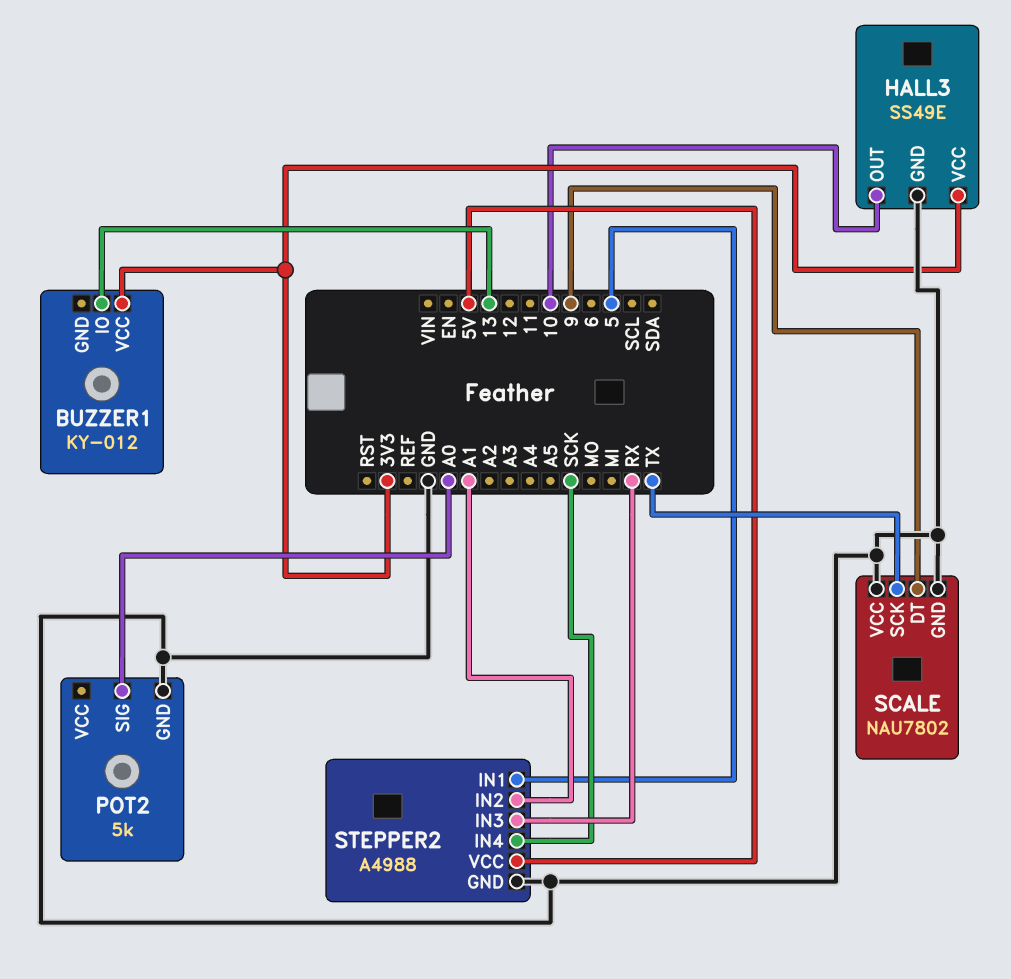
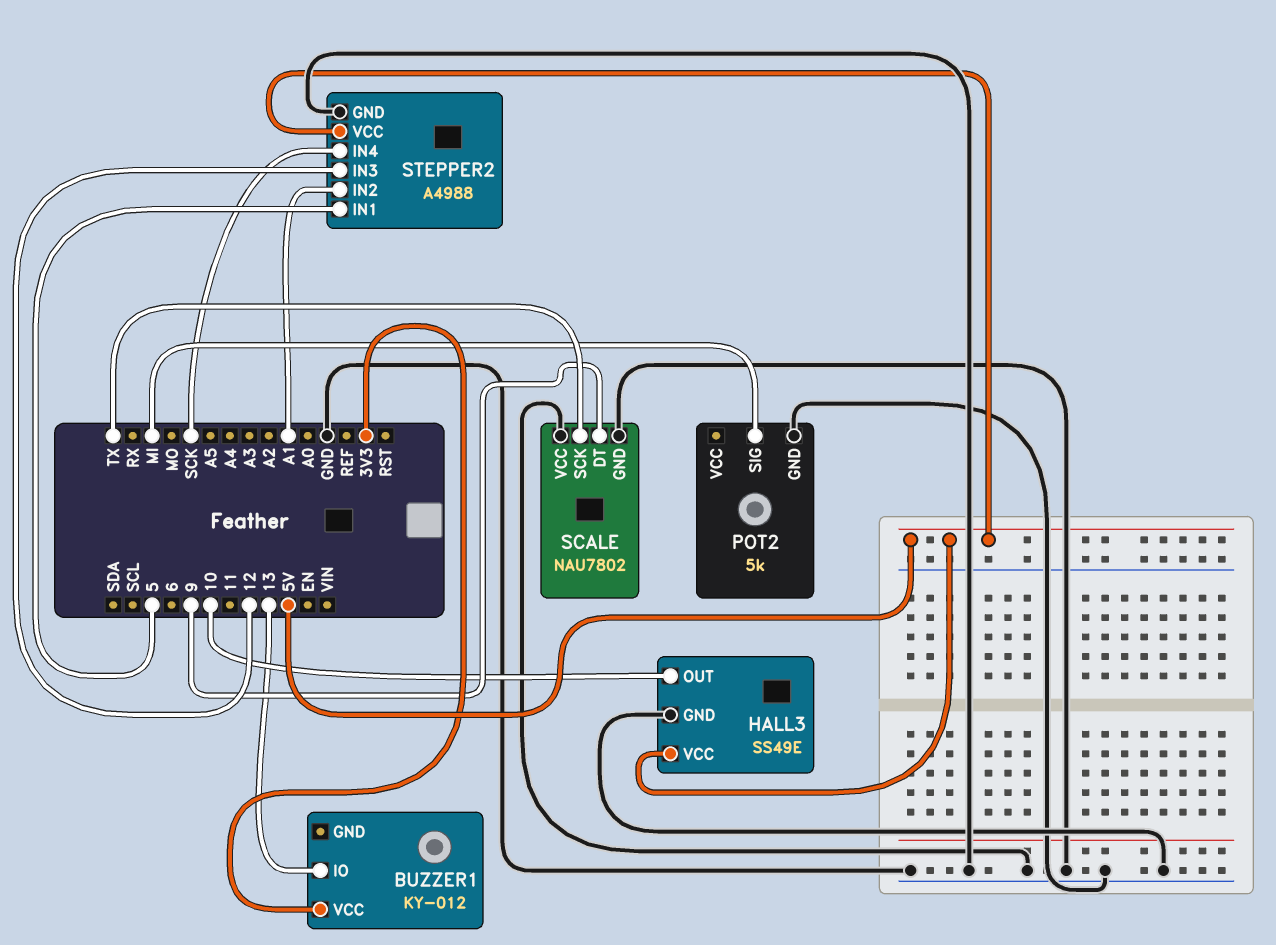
HALL3 pin VCC: 3V3 -> 5V
POT2 pin SIG: A0 -> MI
STEPPER2 pin IN3: RX -> 12

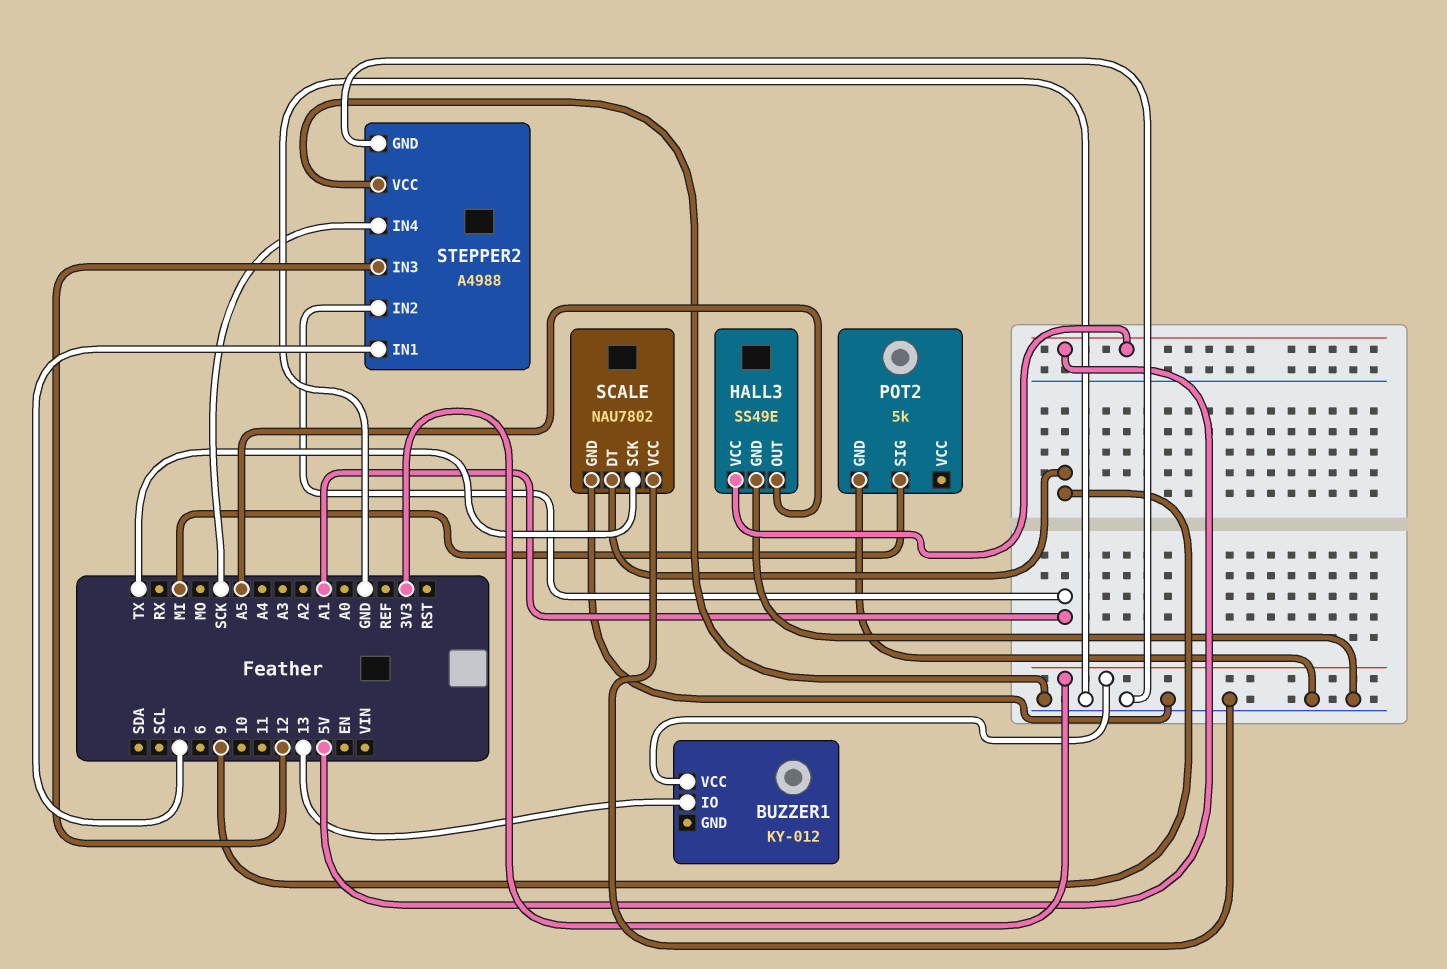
HALL3 pin OUT: 10 -> A5
STEPPER2 pin VCC: 5V -> GND

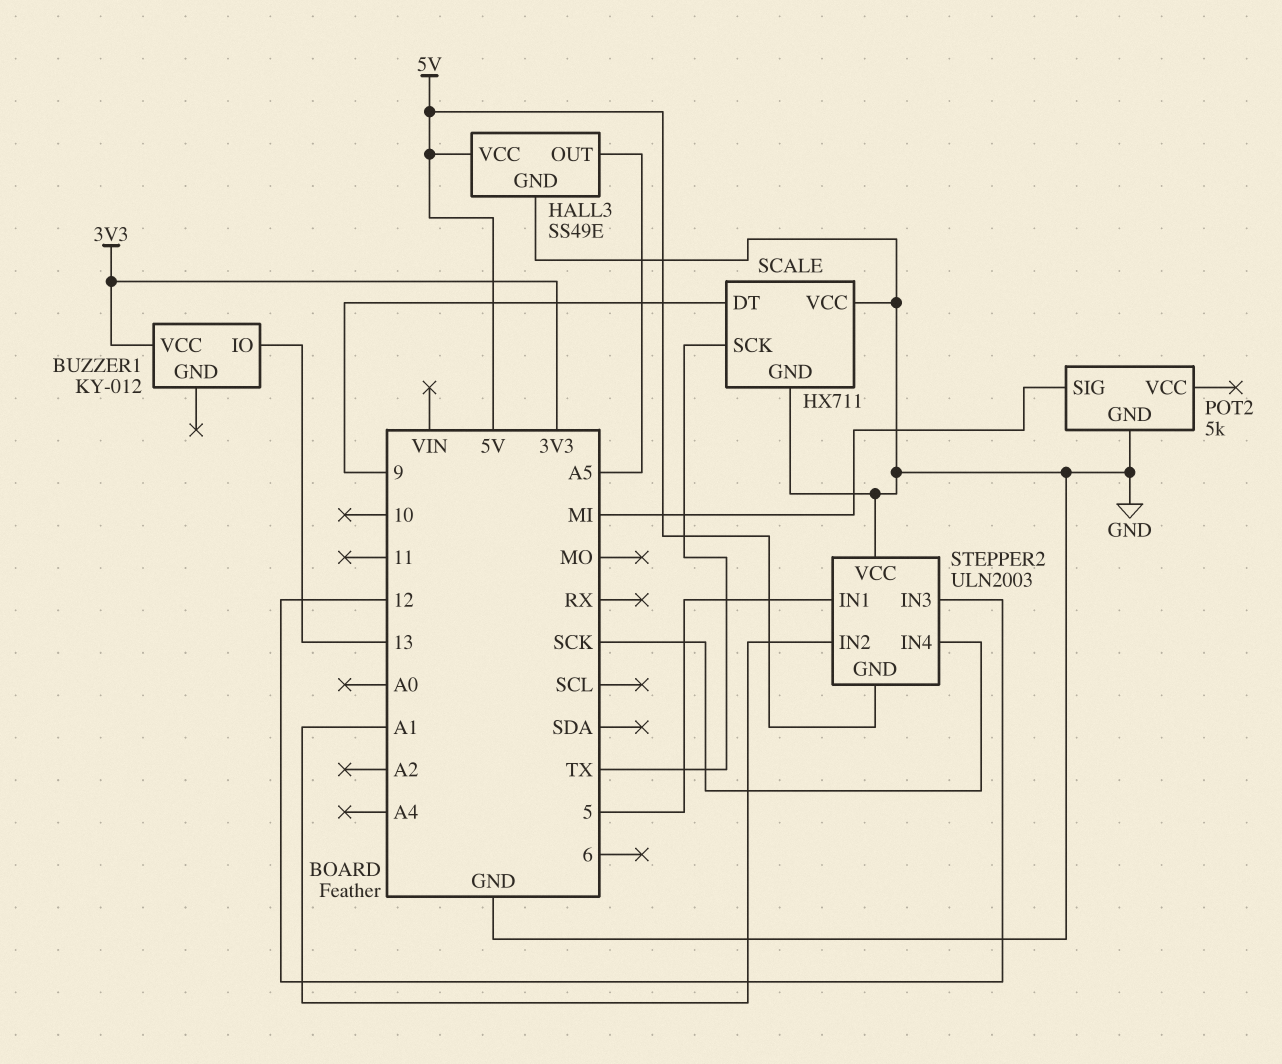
SCALE: NAU7802 -> HX711
STEPPER2: A4988 -> ULN2003
STEPPER2 pin GND: GND -> 5V

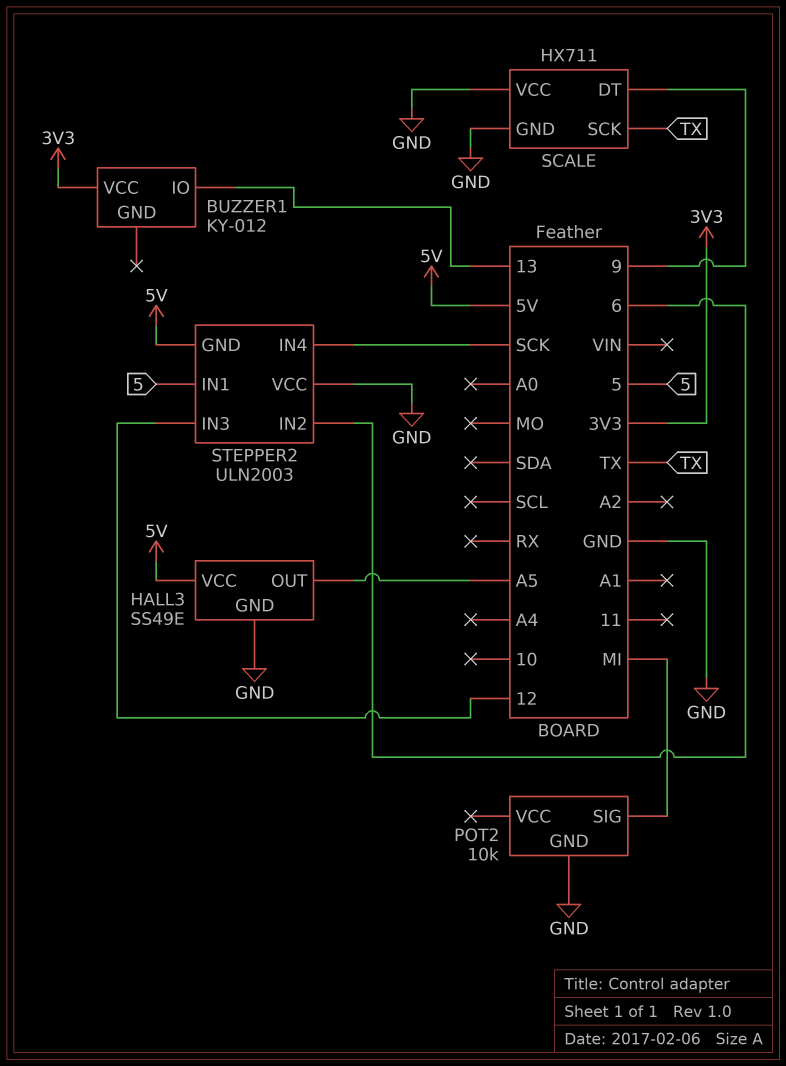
POT2: 5k -> 10k
STEPPER2 pin IN2: A1 -> 6

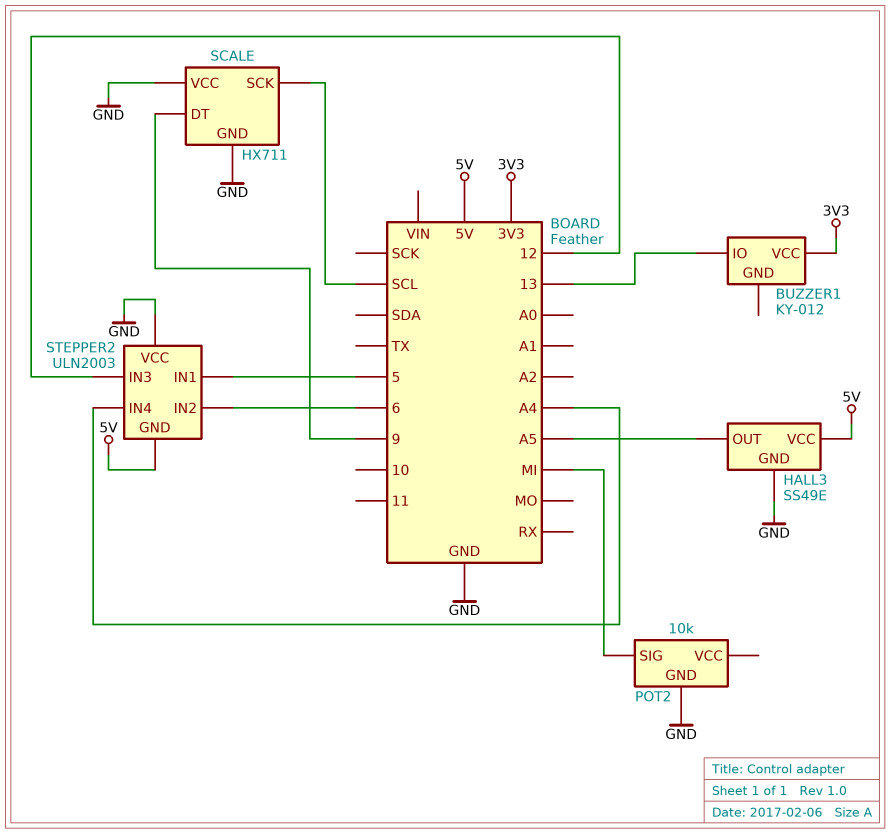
SCALE pin SCK: TX -> SCL
STEPPER2 pin IN4: SCK -> A4

